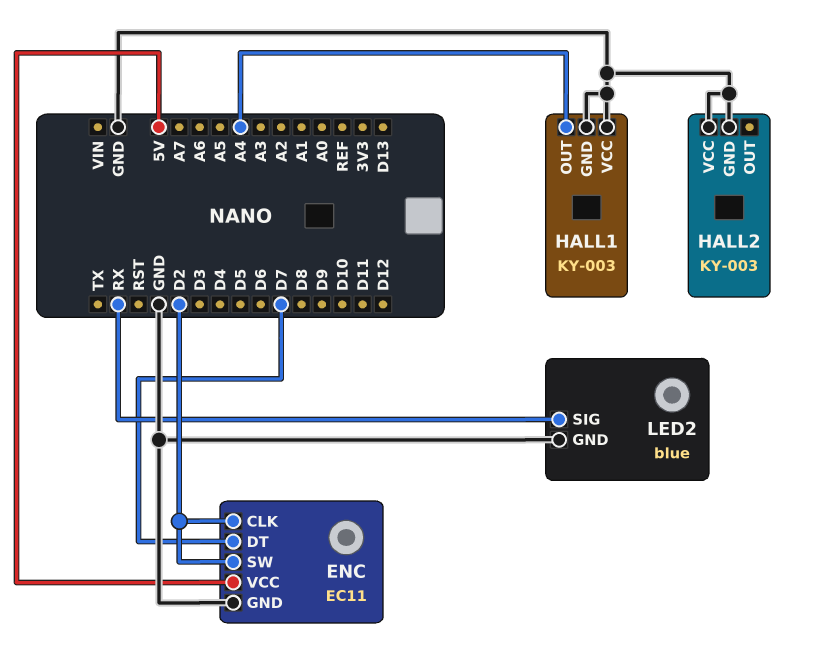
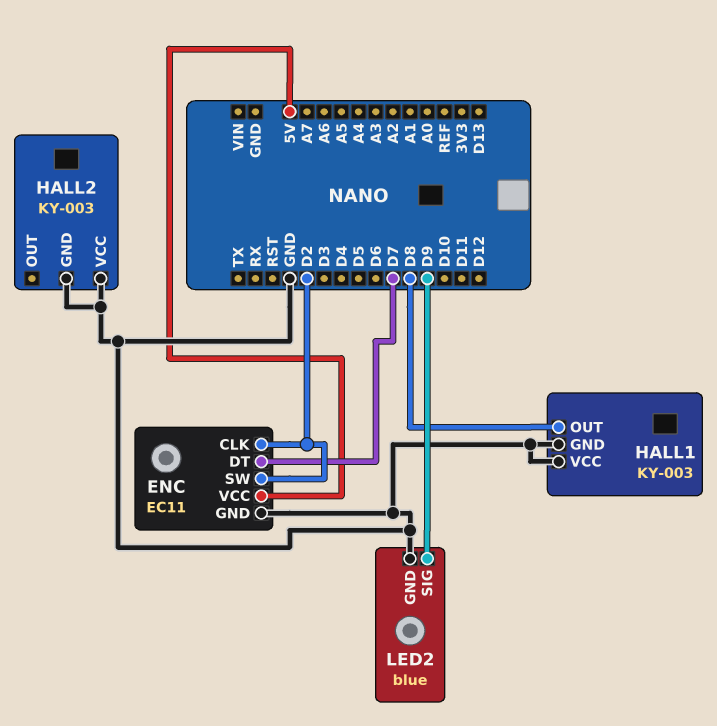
HALL1 pin OUT: A4 -> D8
LED2 pin SIG: RX -> D9

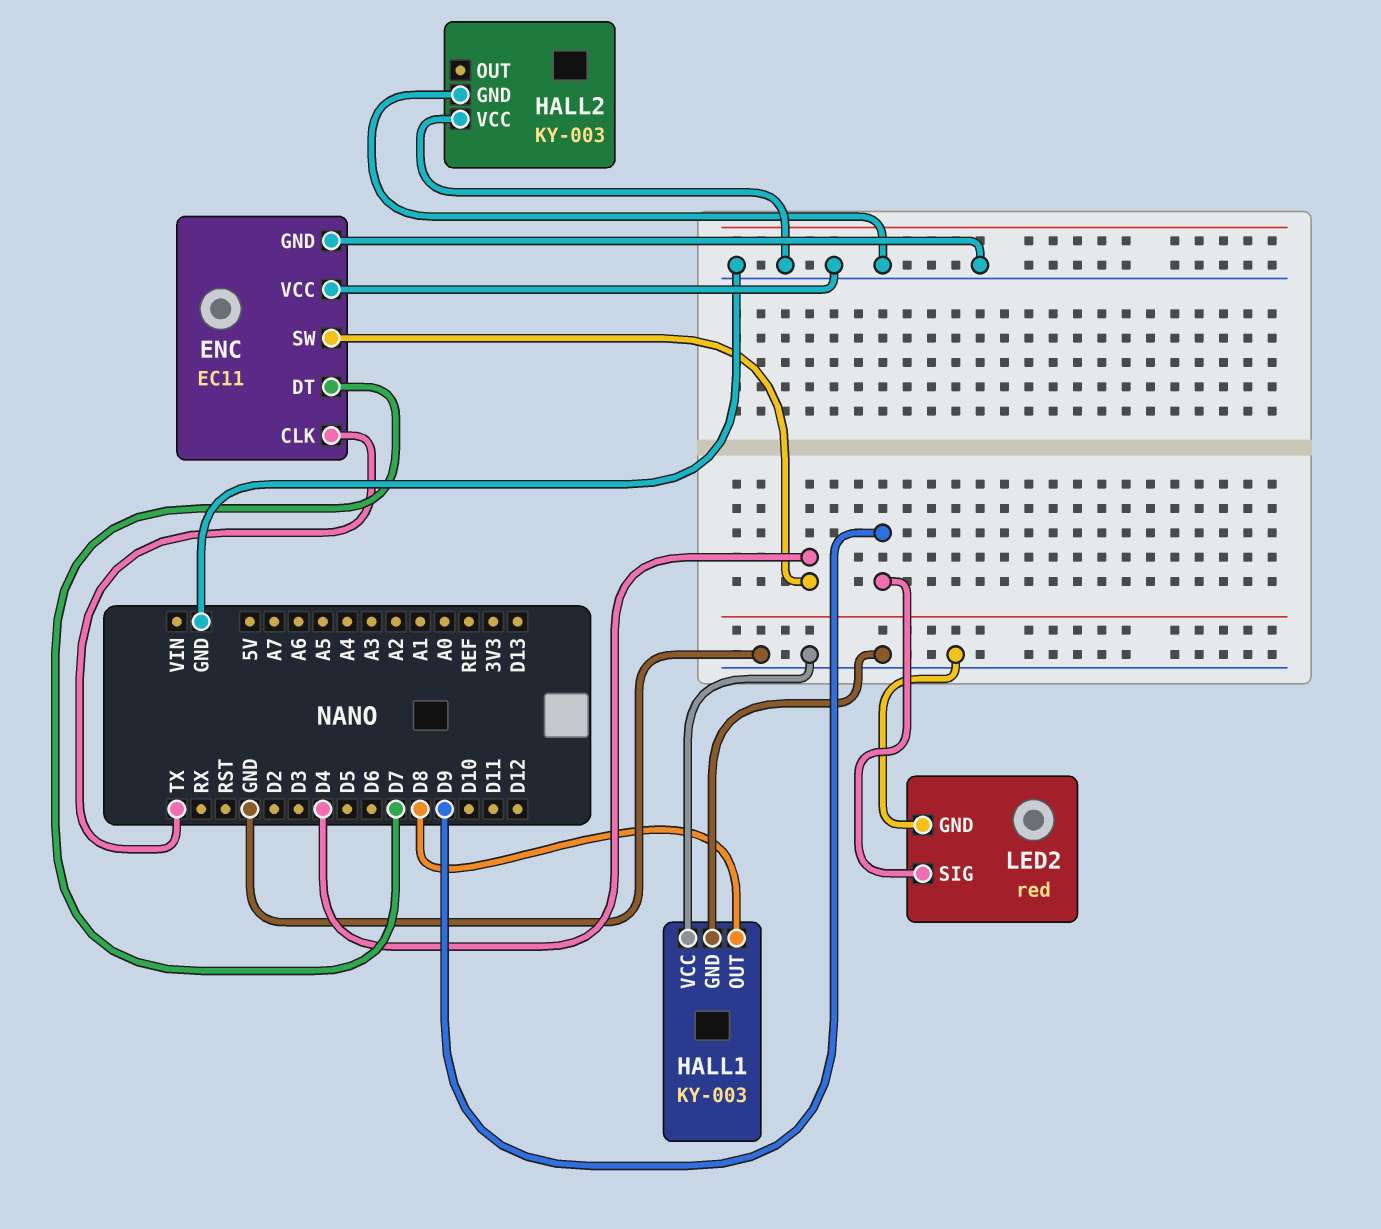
ENC pin CLK: D2 -> TX
ENC pin SW: D2 -> D4
ENC pin VCC: 5V -> GND
LED2: blue -> red

